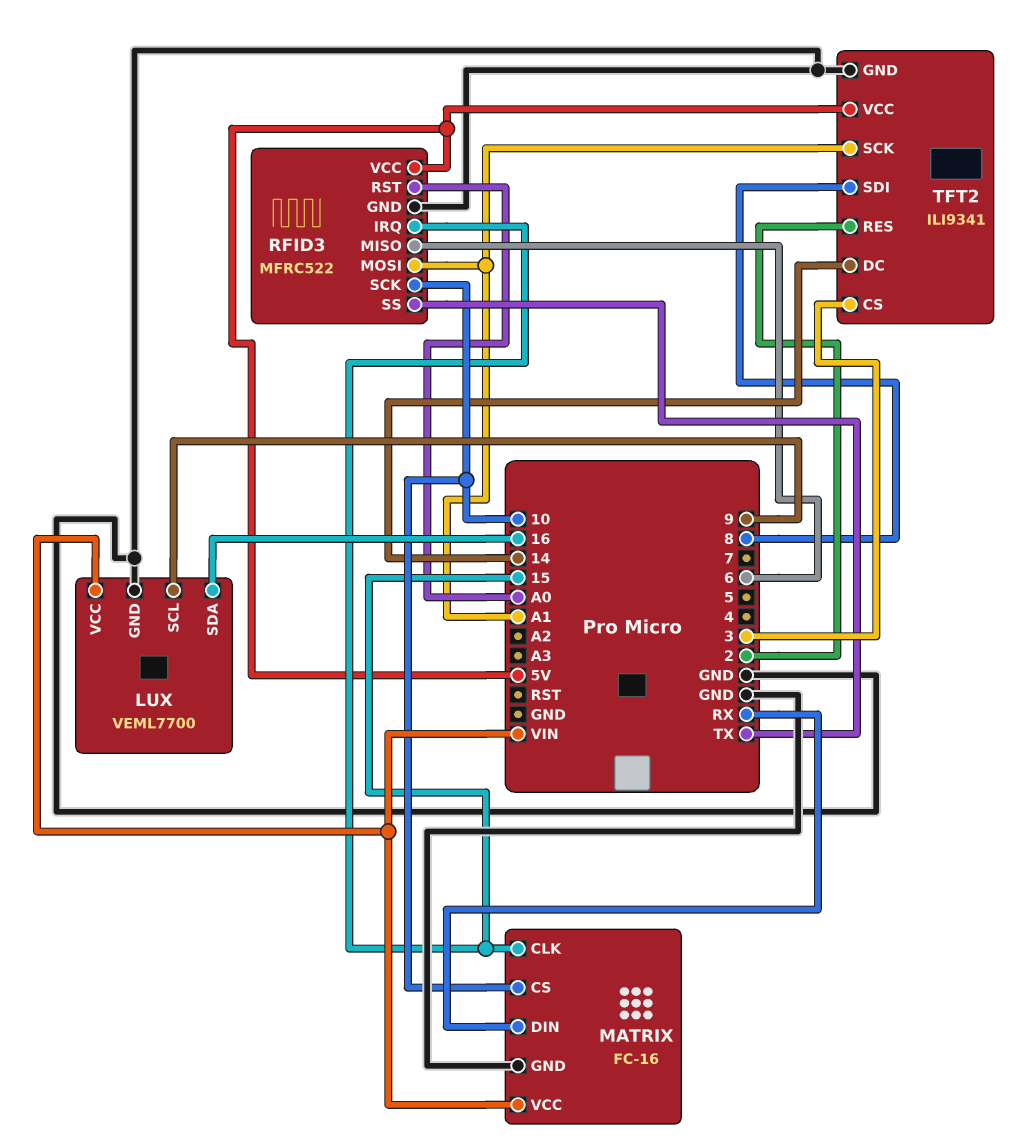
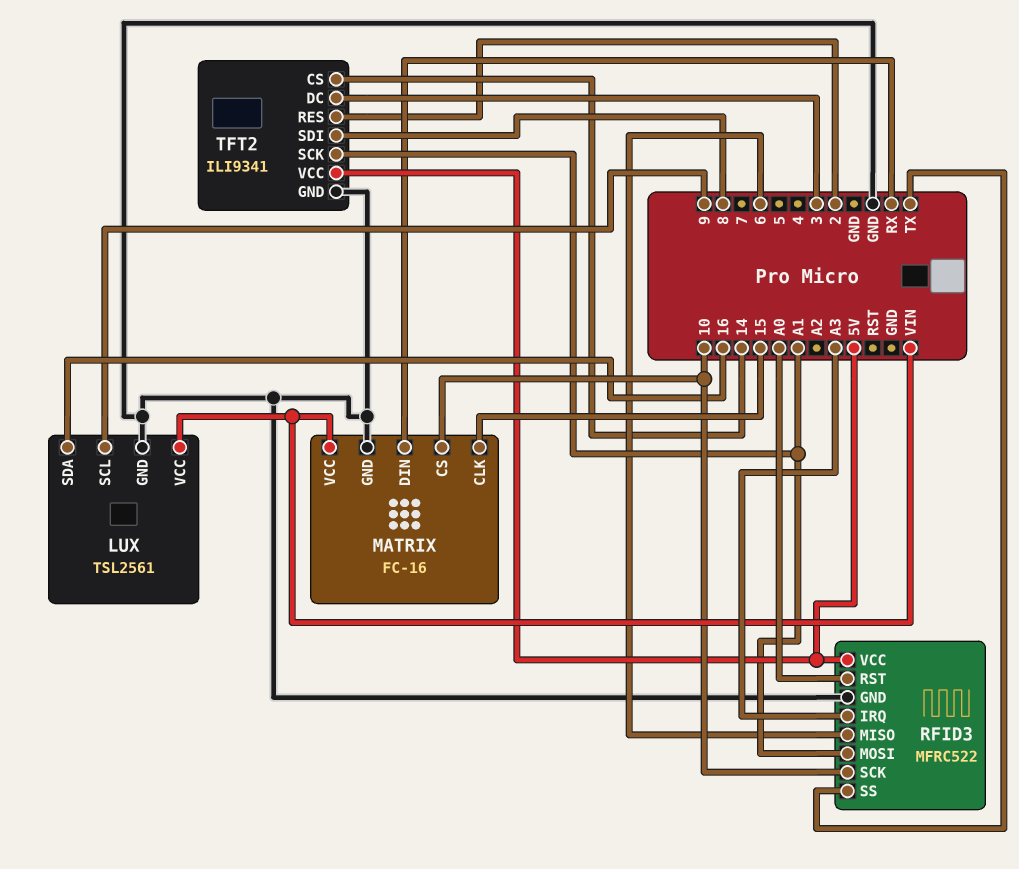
LUX: VEML7700 -> TSL2561
RFID3 pin IRQ: 15 -> A3
TFT2 pin CS: 3 -> 14
TFT2 pin DC: 14 -> 3

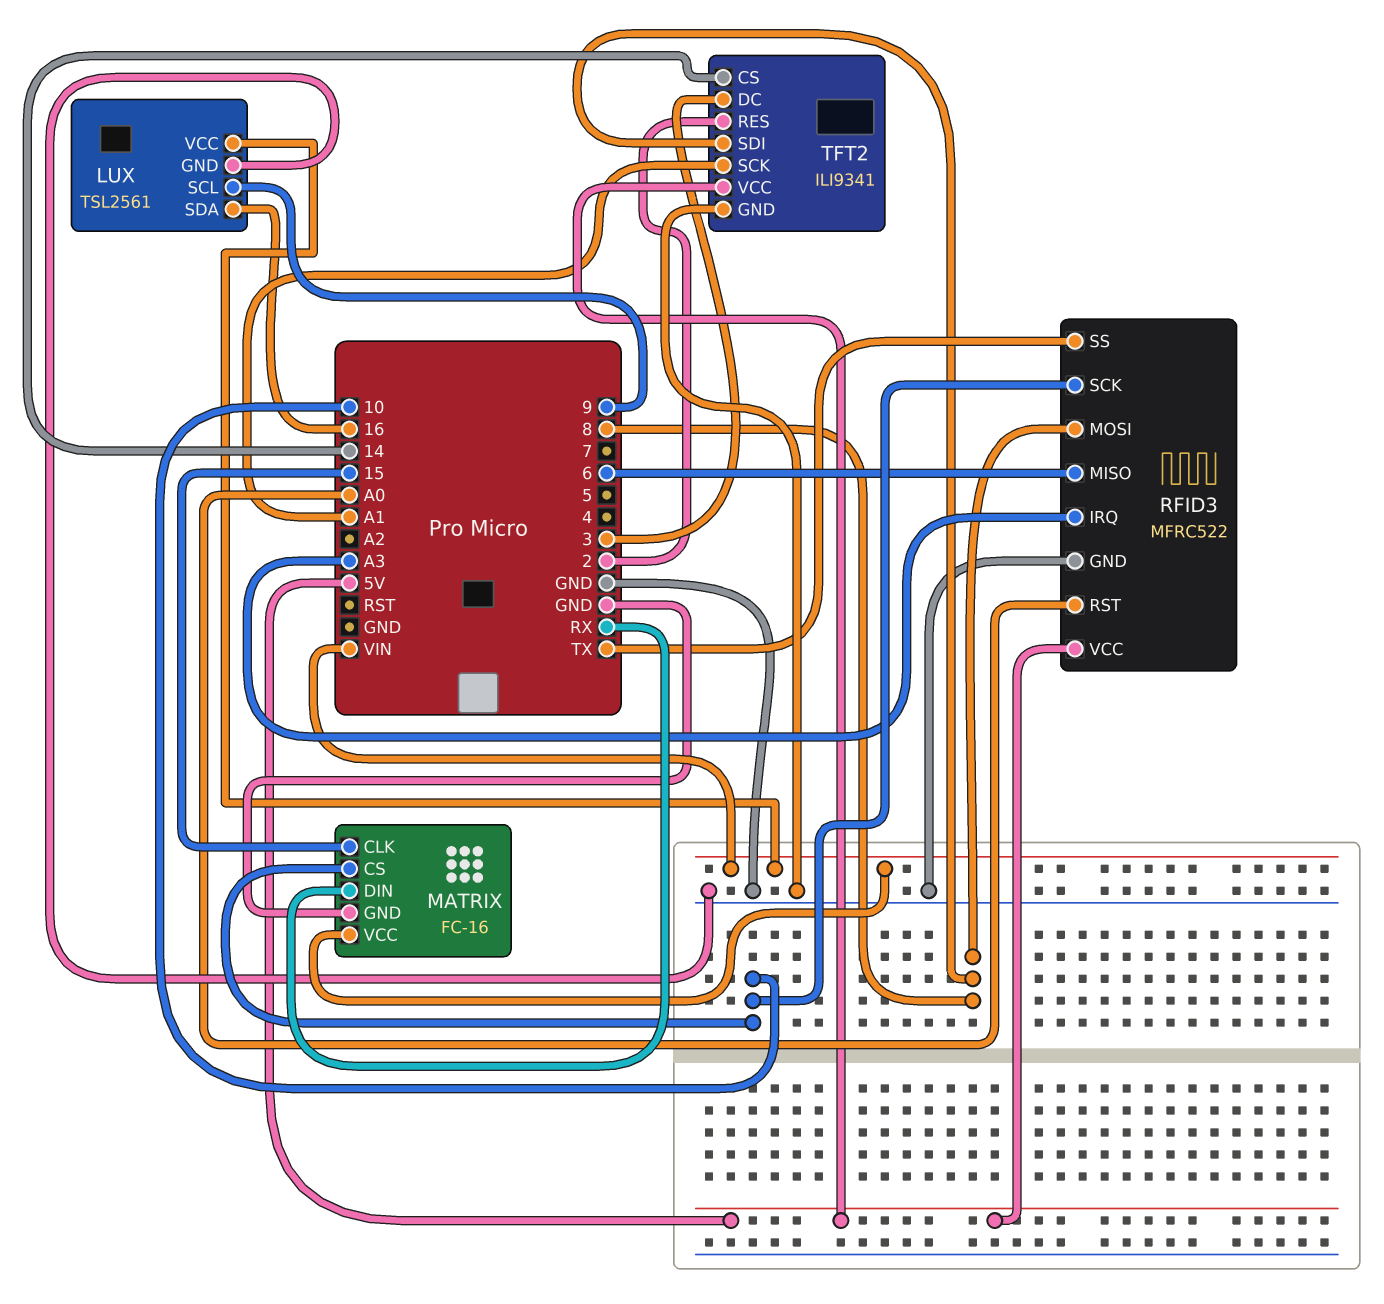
RFID3 pin MOSI: A1 -> 8

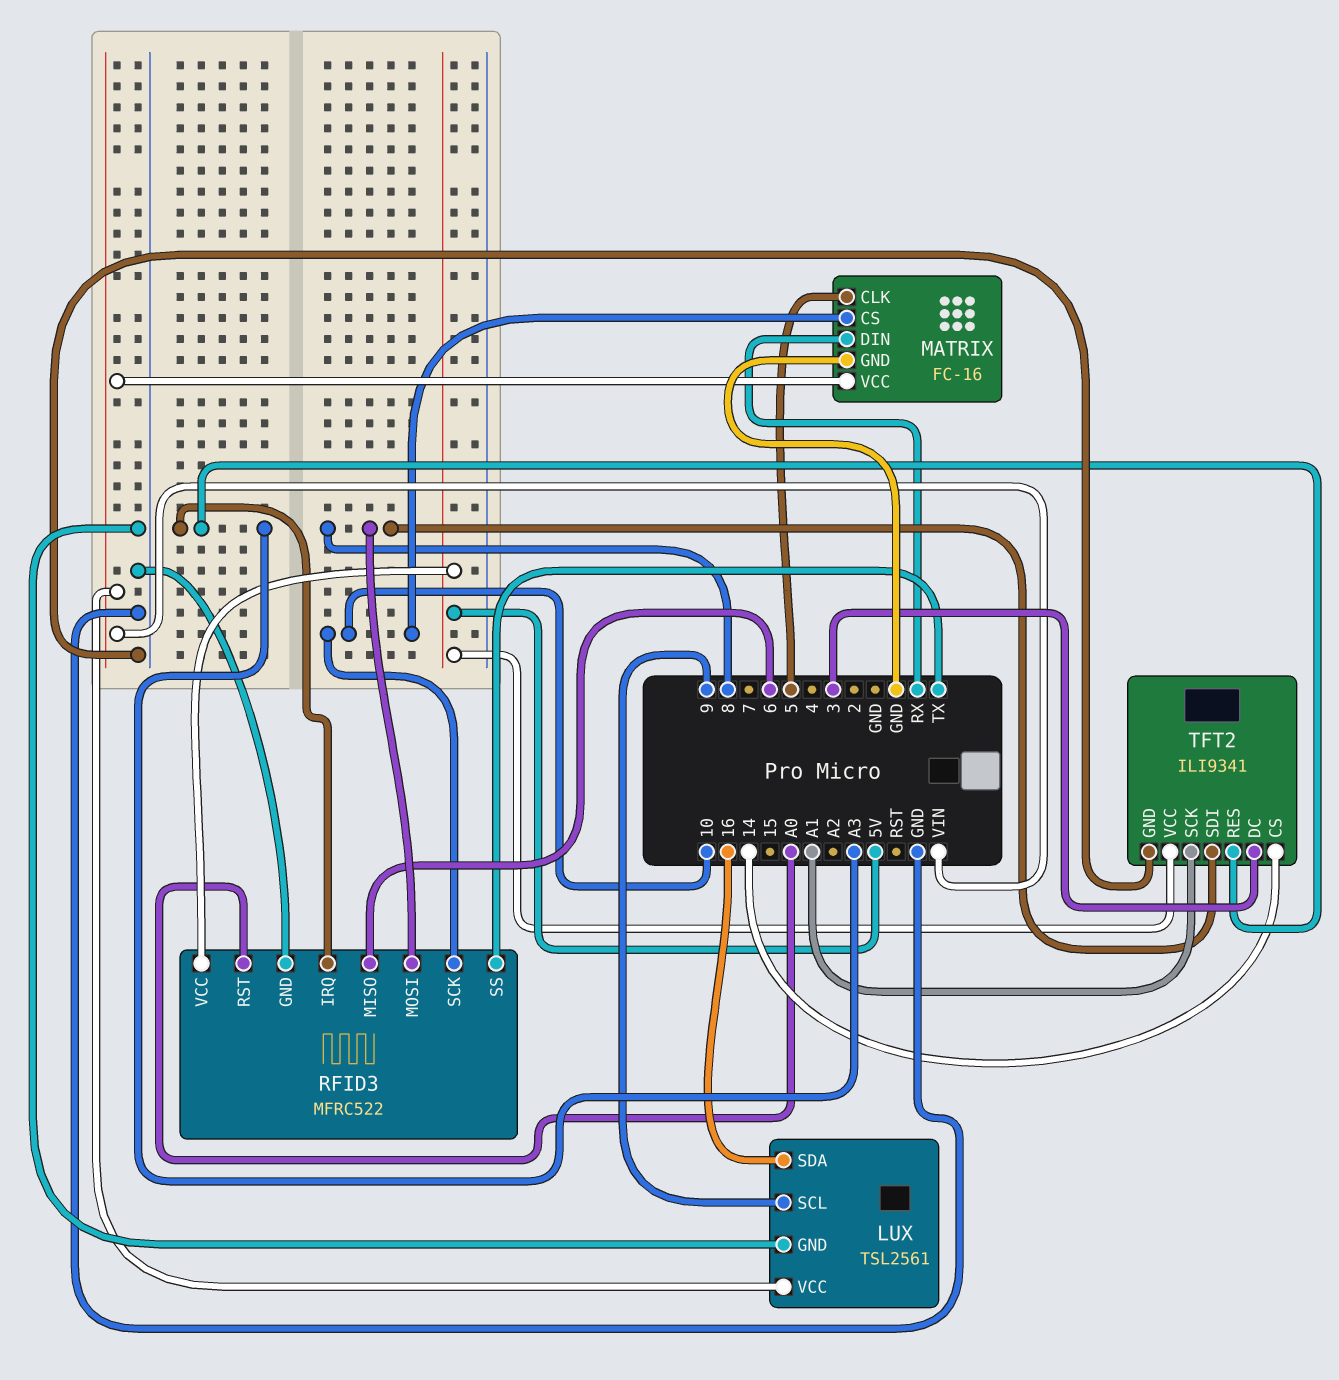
MATRIX pin CLK: 15 -> 5
TFT2 pin RES: 2 -> A3

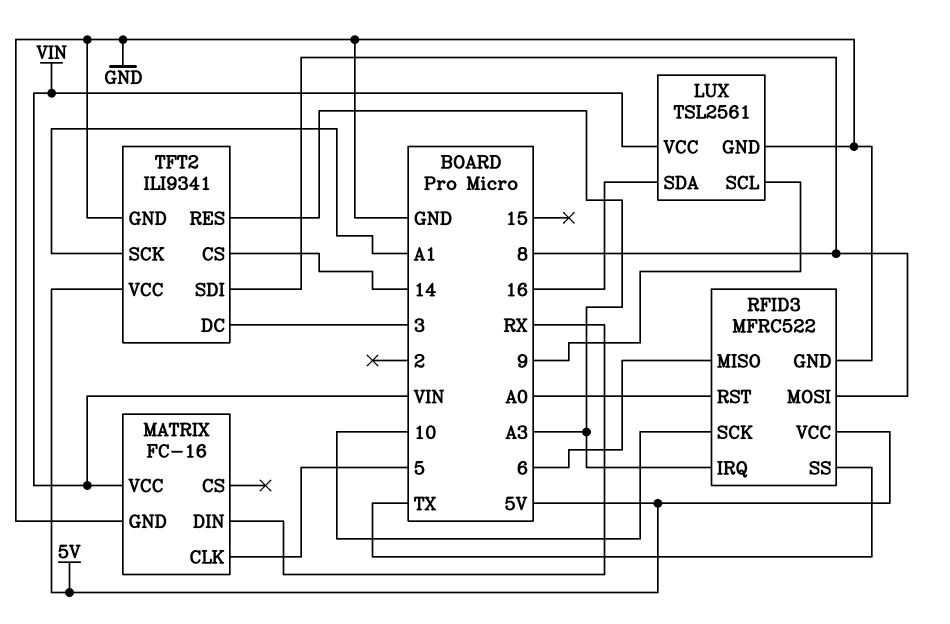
MATRIX pin CS: 10 -> none

